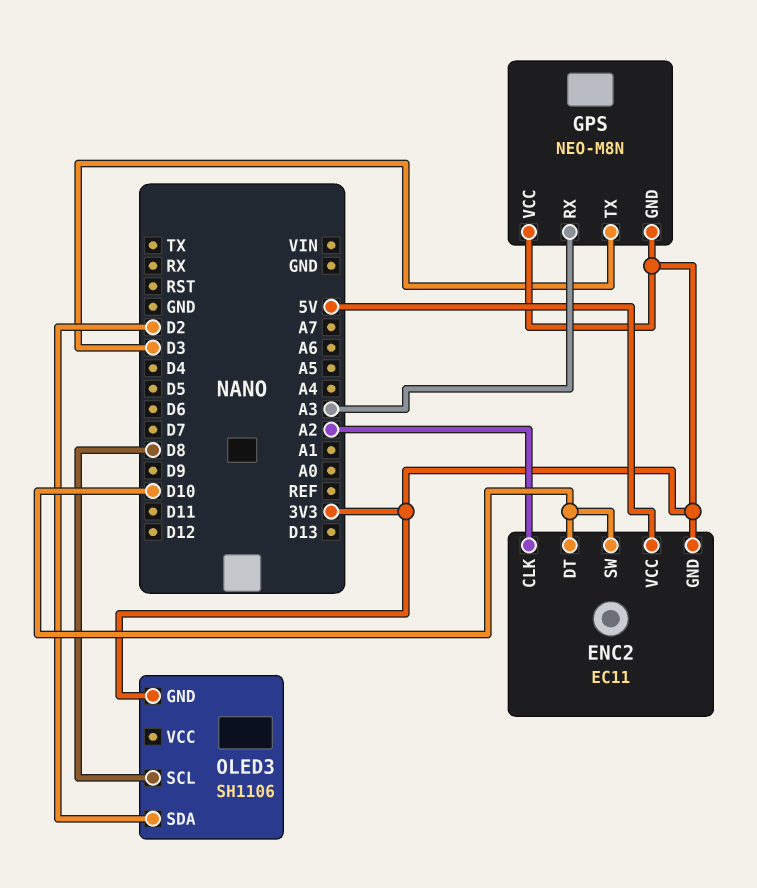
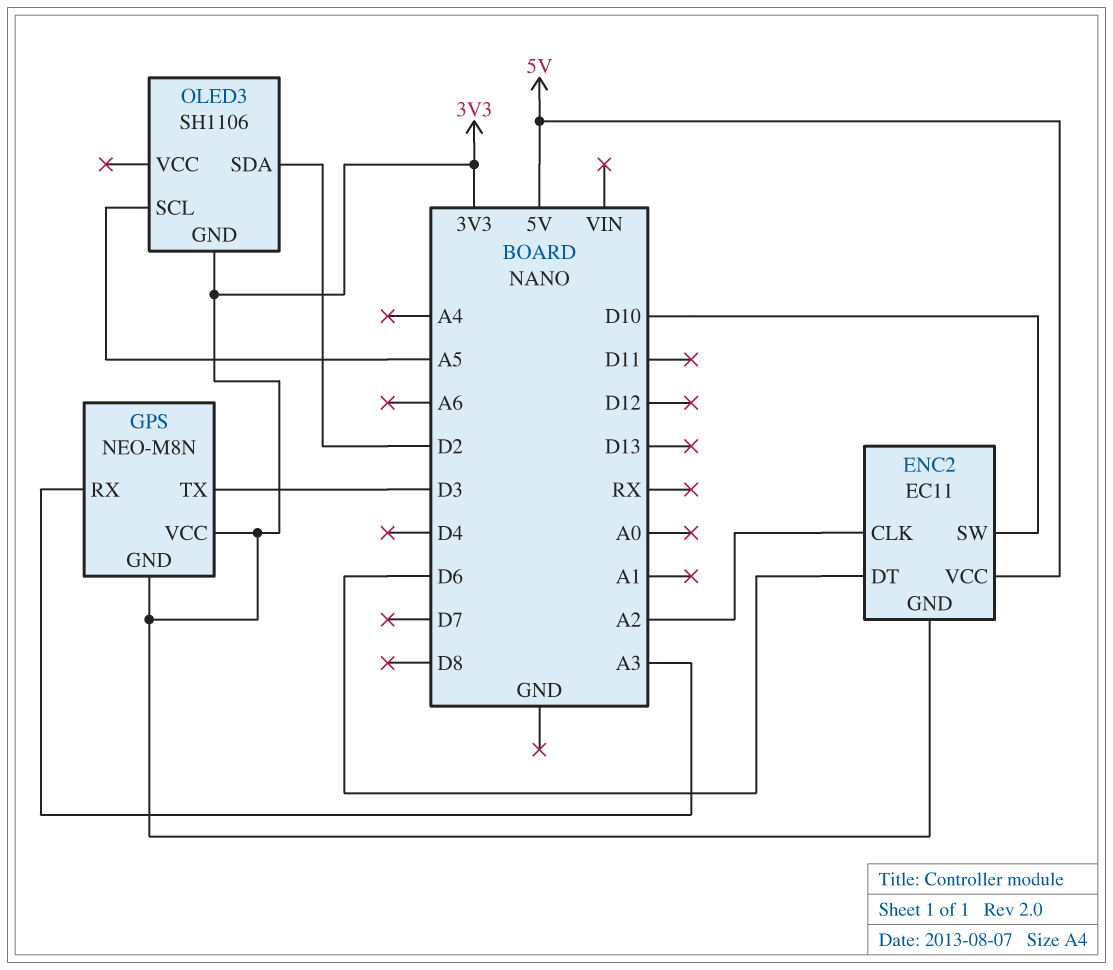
ENC2 pin DT: D10 -> D6
OLED3 pin SCL: D8 -> A5

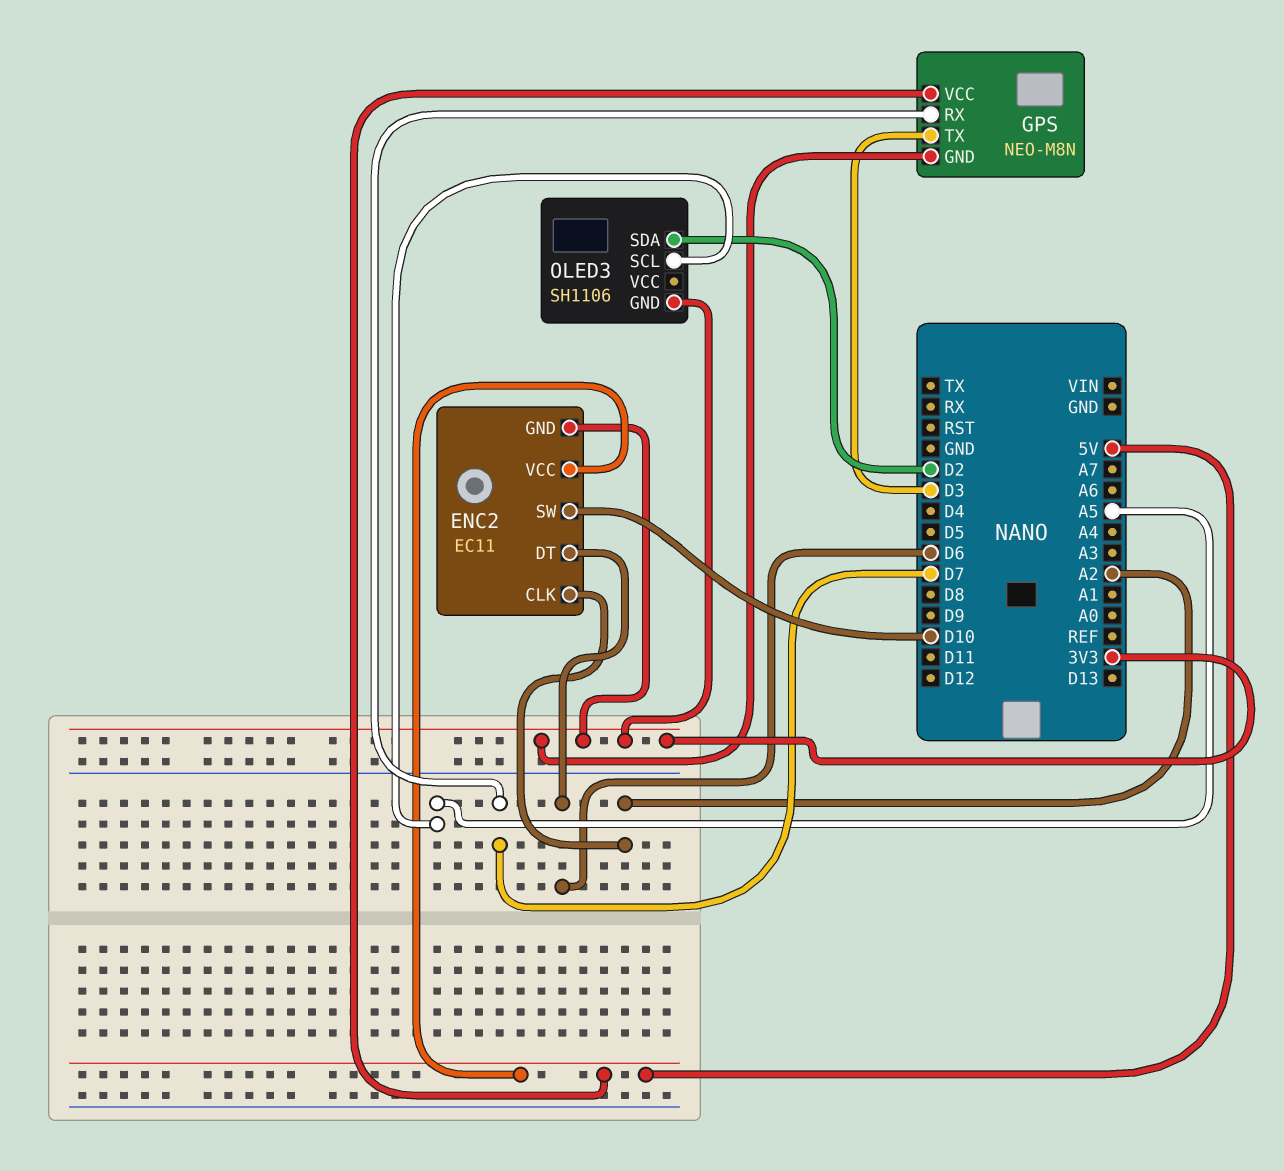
GPS pin RX: A3 -> D7
GPS pin VCC: 3V3 -> 5V

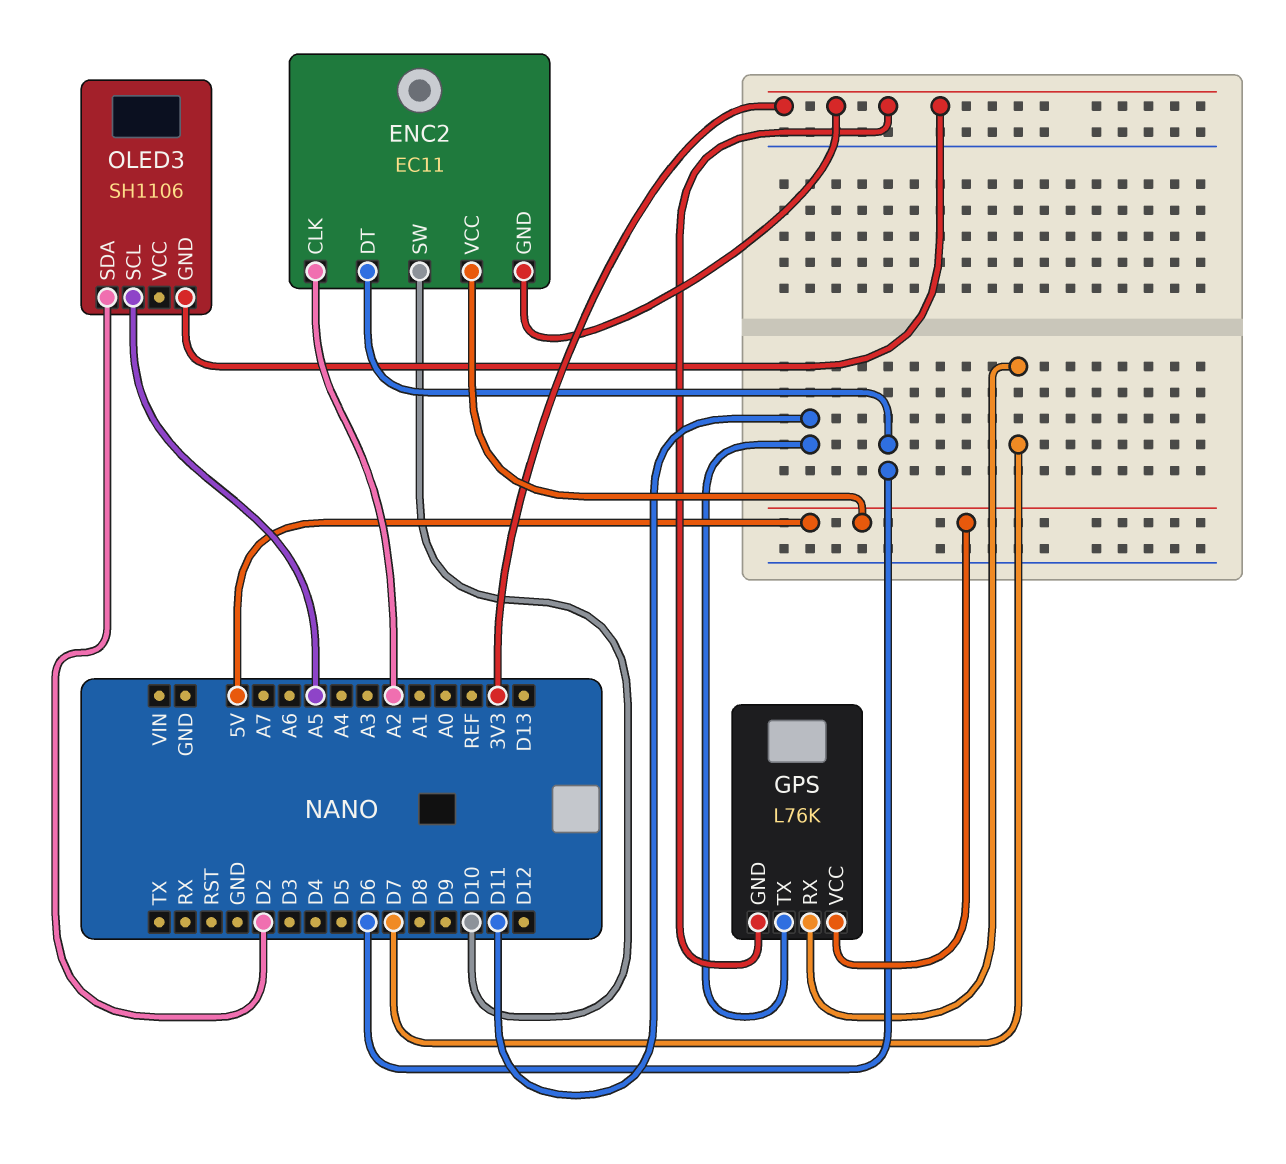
GPS: NEO-M8N -> L76K
GPS pin TX: D3 -> D11

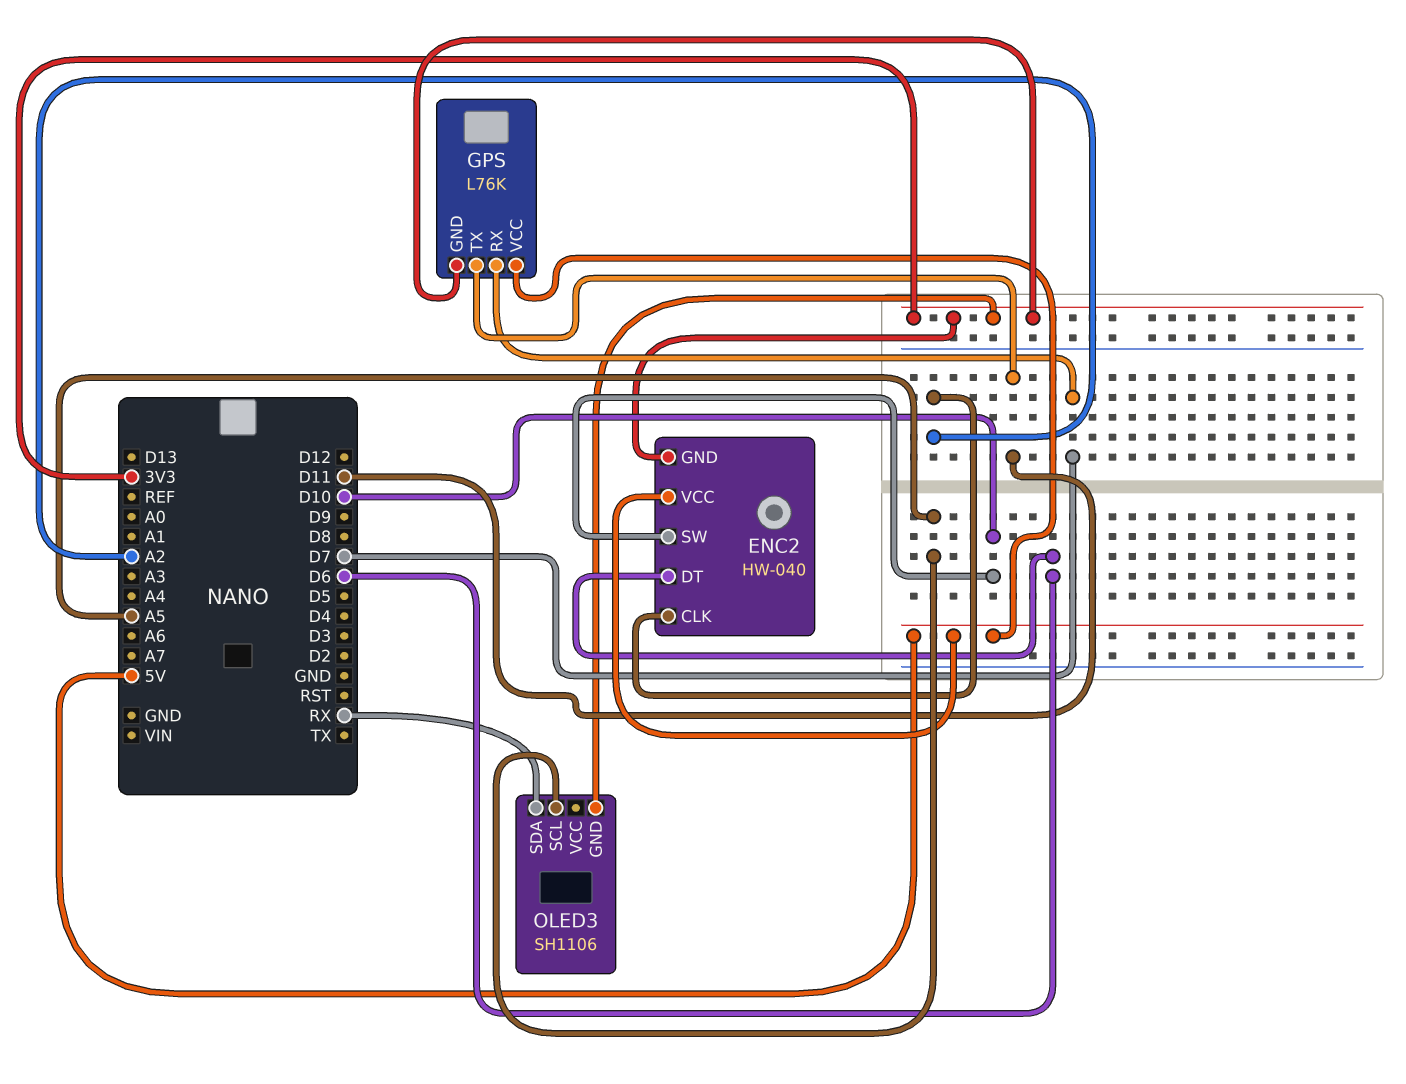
ENC2: EC11 -> HW-040
OLED3 pin SDA: D2 -> RX

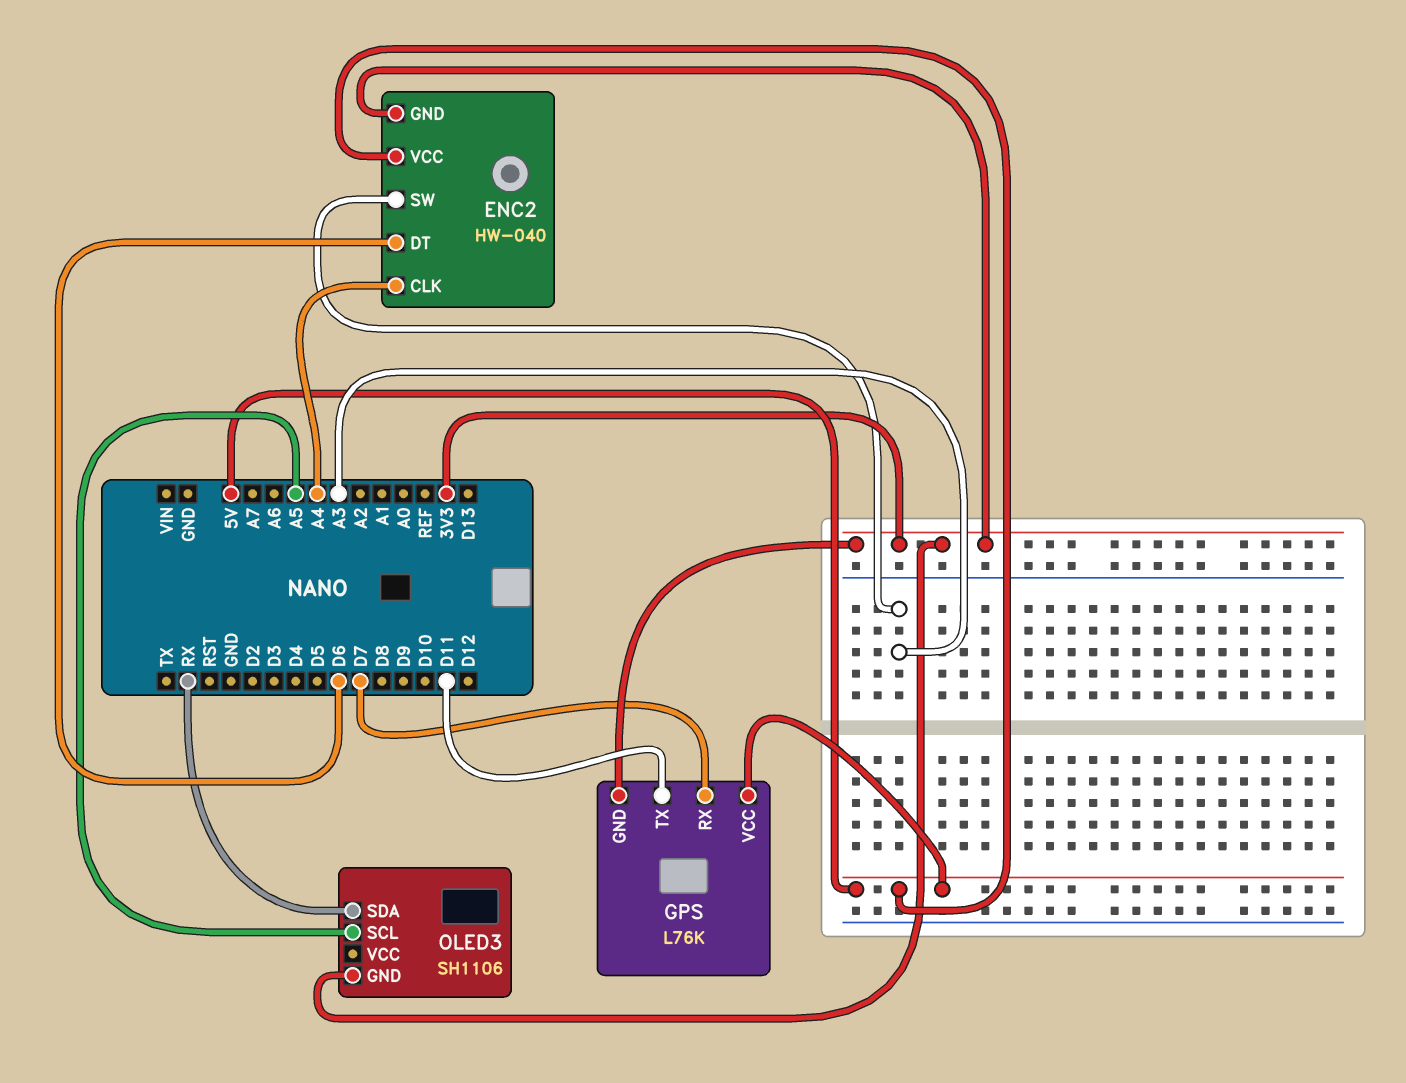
ENC2 pin CLK: A2 -> A4
ENC2 pin SW: D10 -> A3

